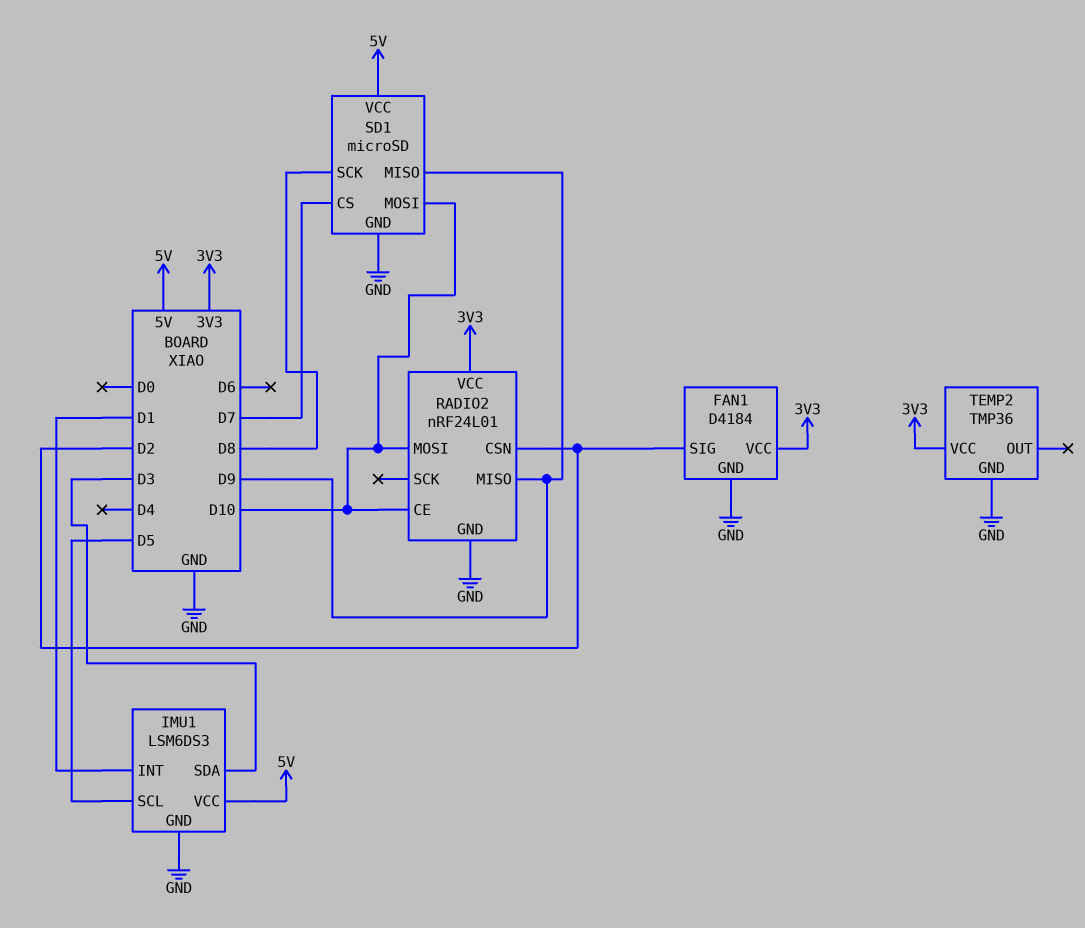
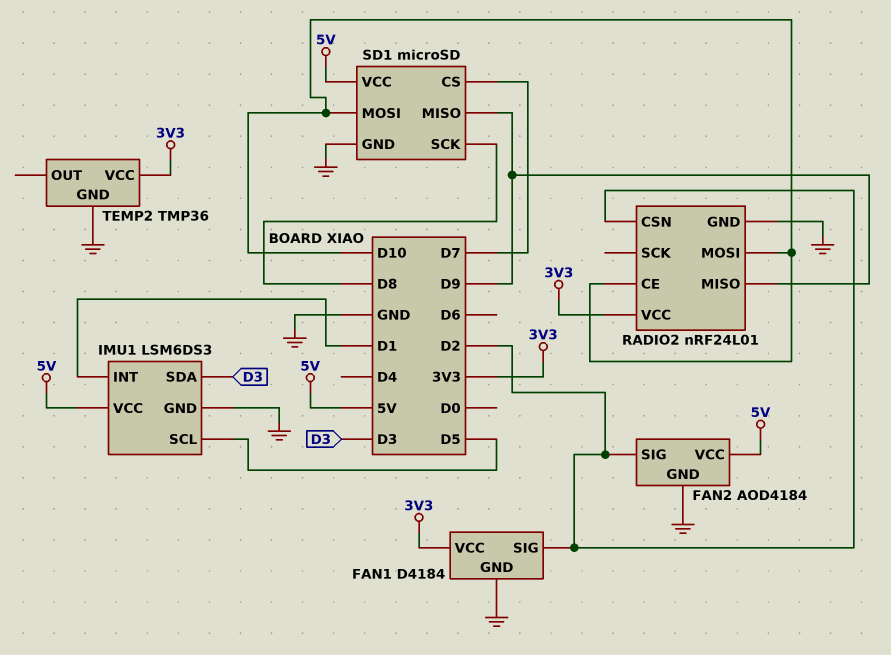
FAN2: none -> AOD4184
FAN2 pin GND: none -> GND
FAN2 pin SIG: none -> D2
FAN2 pin VCC: none -> 5V

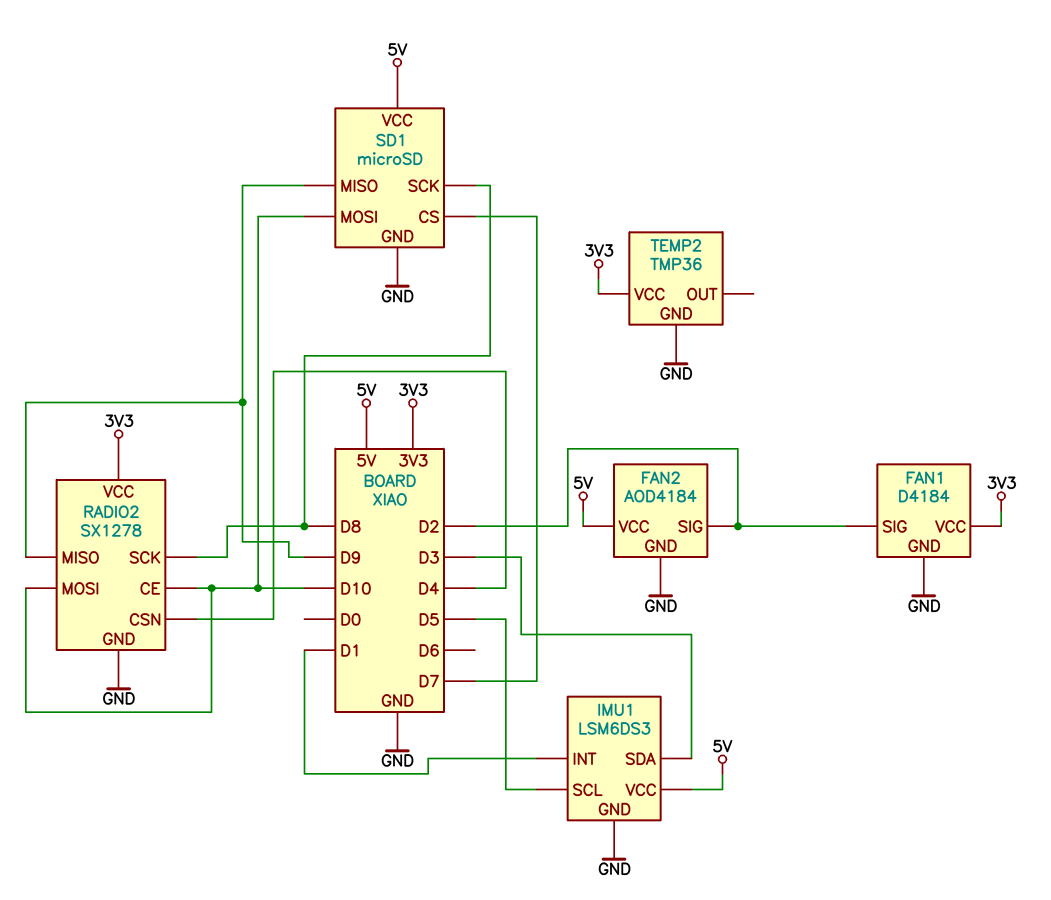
RADIO2: nRF24L01 -> SX1278
RADIO2 pin CSN: D2 -> D4
RADIO2 pin SCK: none -> D8

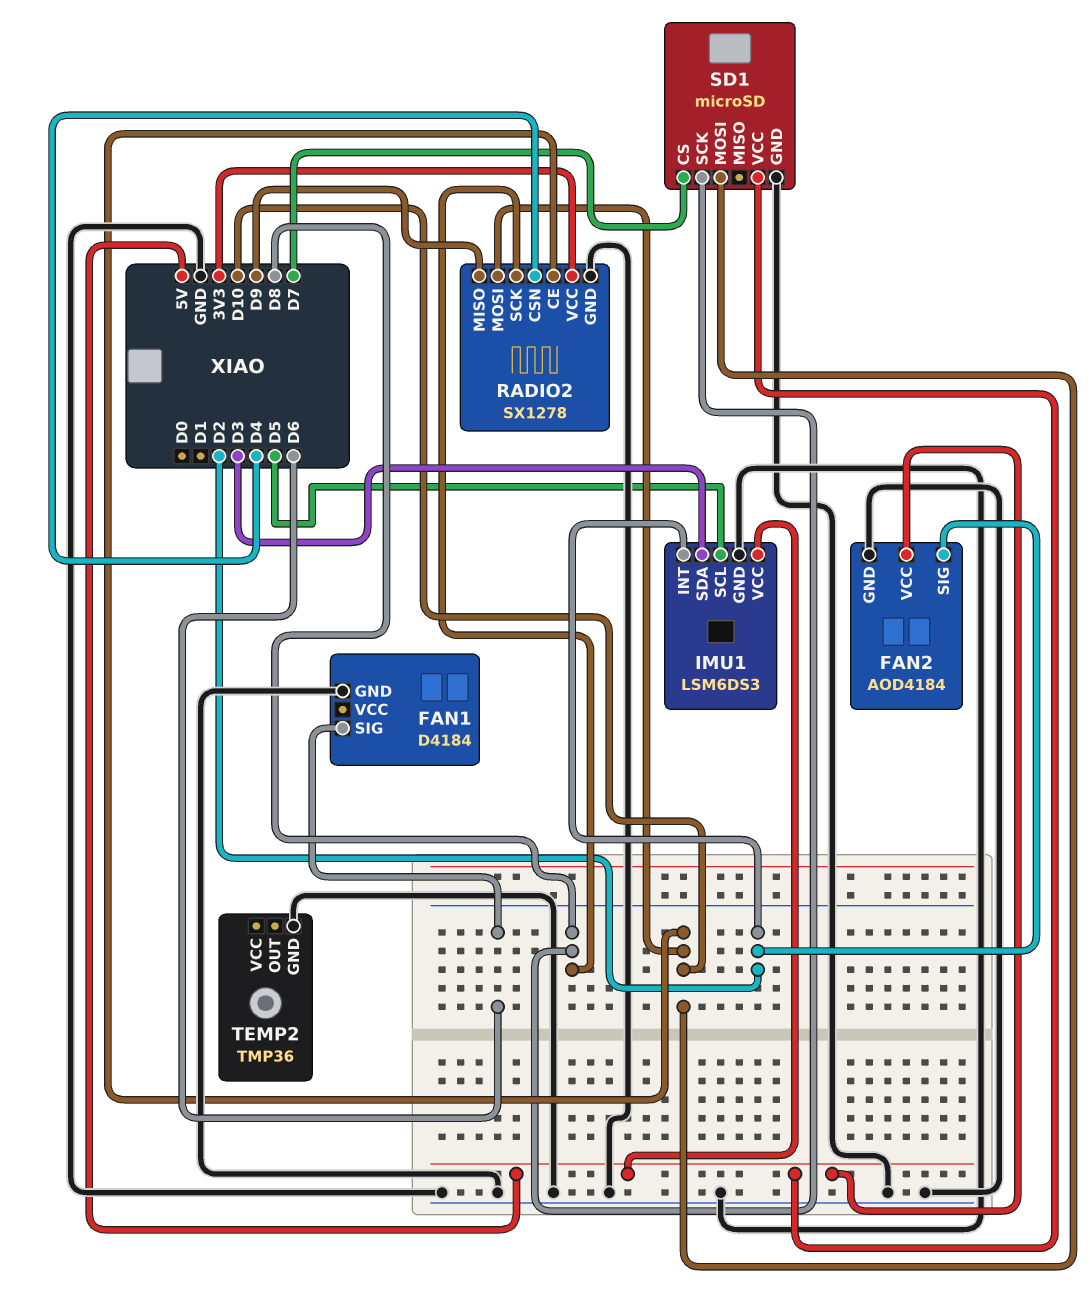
FAN1 pin SIG: D2 -> D6
FAN1 pin VCC: 3V3 -> none
IMU1 pin INT: D1 -> D2
SD1 pin MISO: D9 -> none
TEMP2 pin VCC: 3V3 -> none

